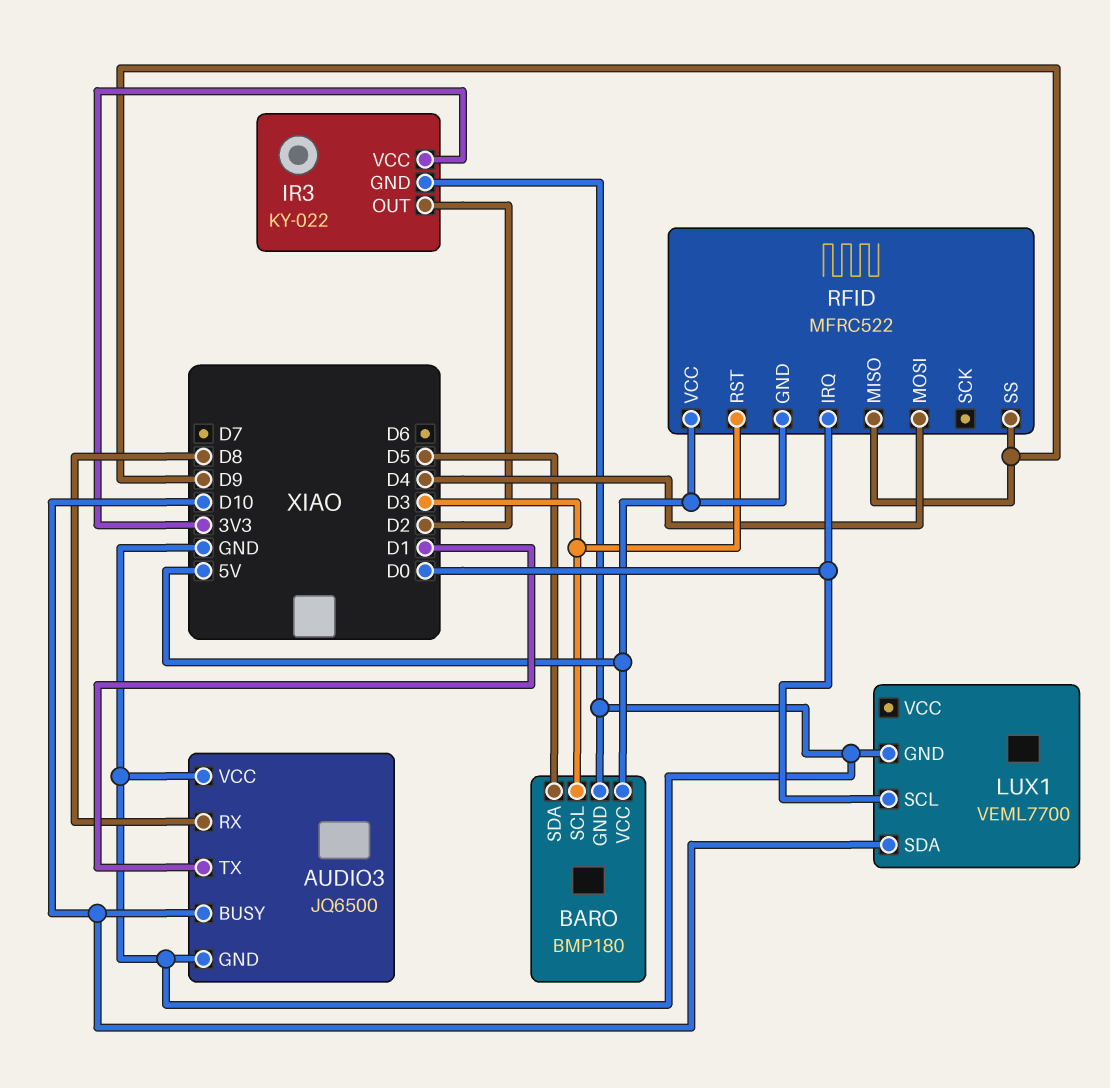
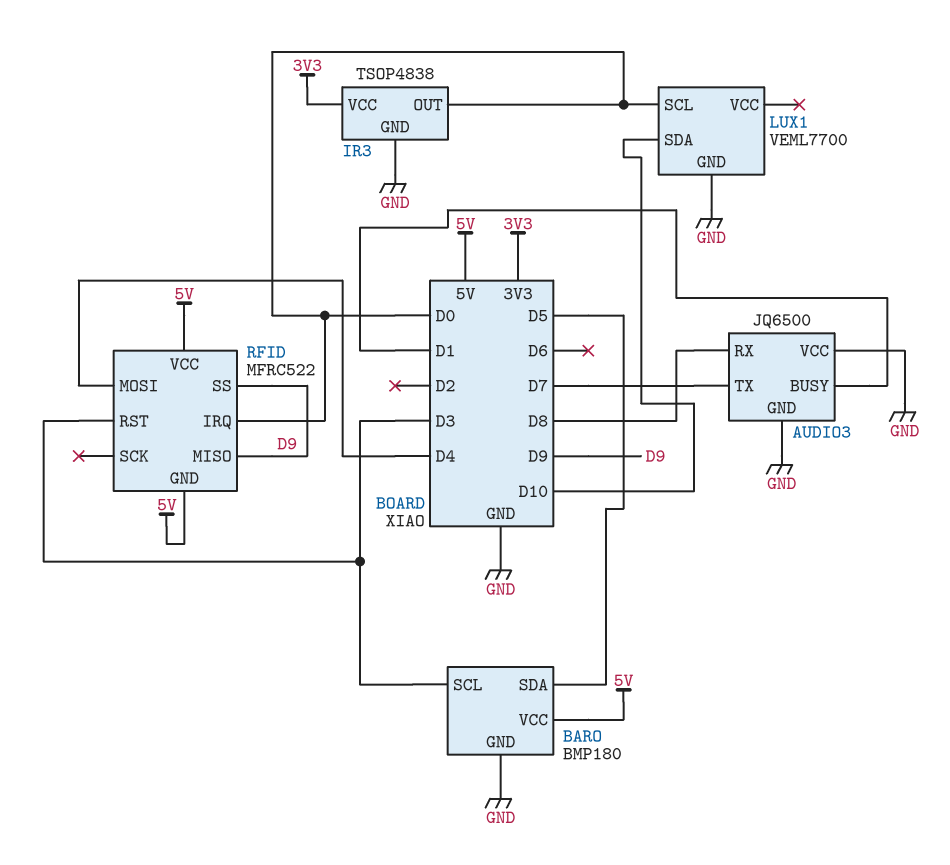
AUDIO3 pin BUSY: D10 -> D1
AUDIO3 pin TX: D1 -> D7
IR3: KY-022 -> TSOP4838
IR3 pin OUT: D2 -> D0

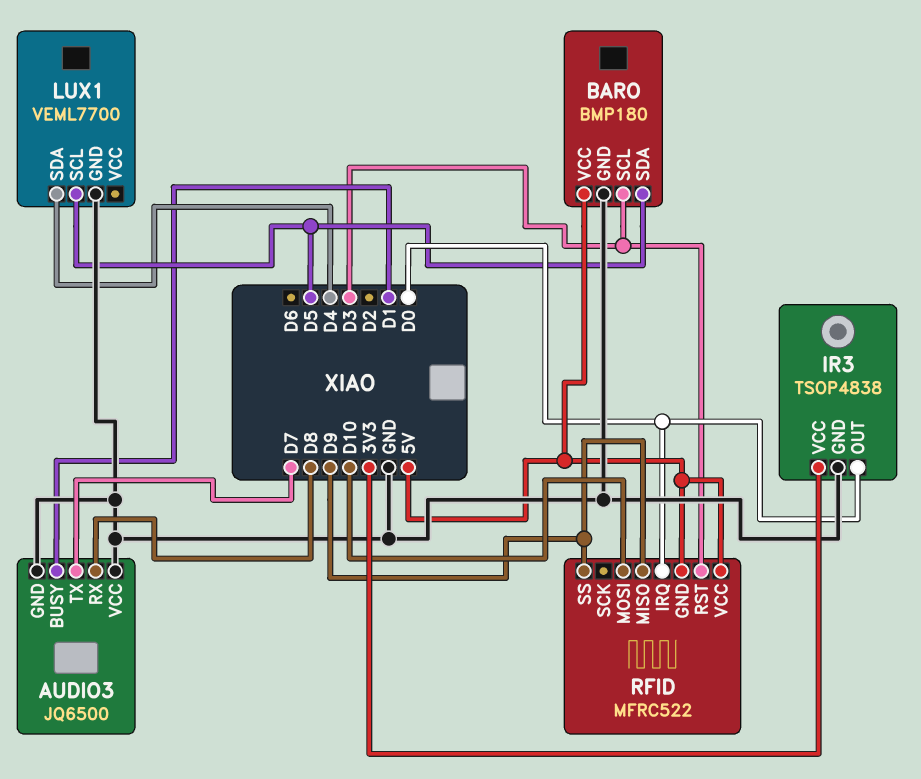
LUX1 pin SCL: D0 -> D5
LUX1 pin SDA: D10 -> D4
RFID pin MOSI: D4 -> D10

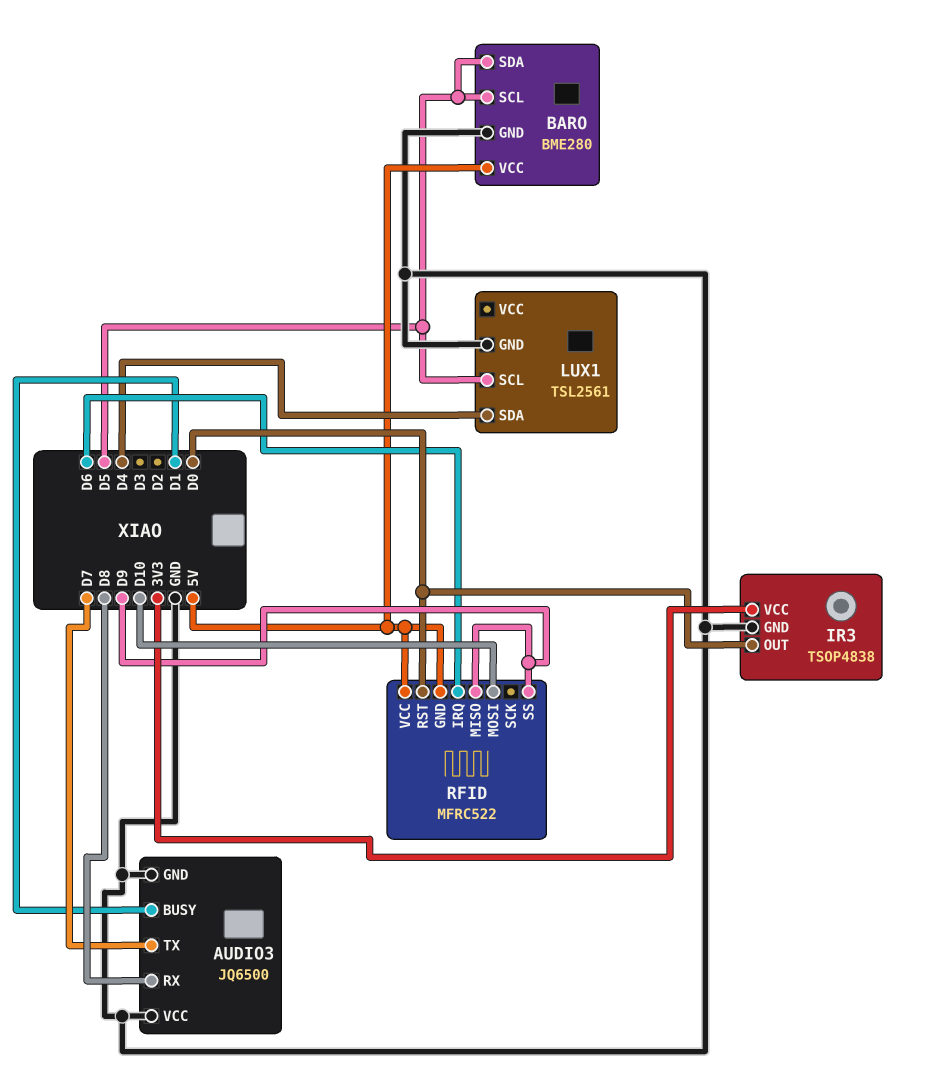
BARO: BMP180 -> BME280
BARO pin SCL: D3 -> D5
LUX1: VEML7700 -> TSL2561
RFID pin IRQ: D0 -> D6
RFID pin RST: D3 -> D0

